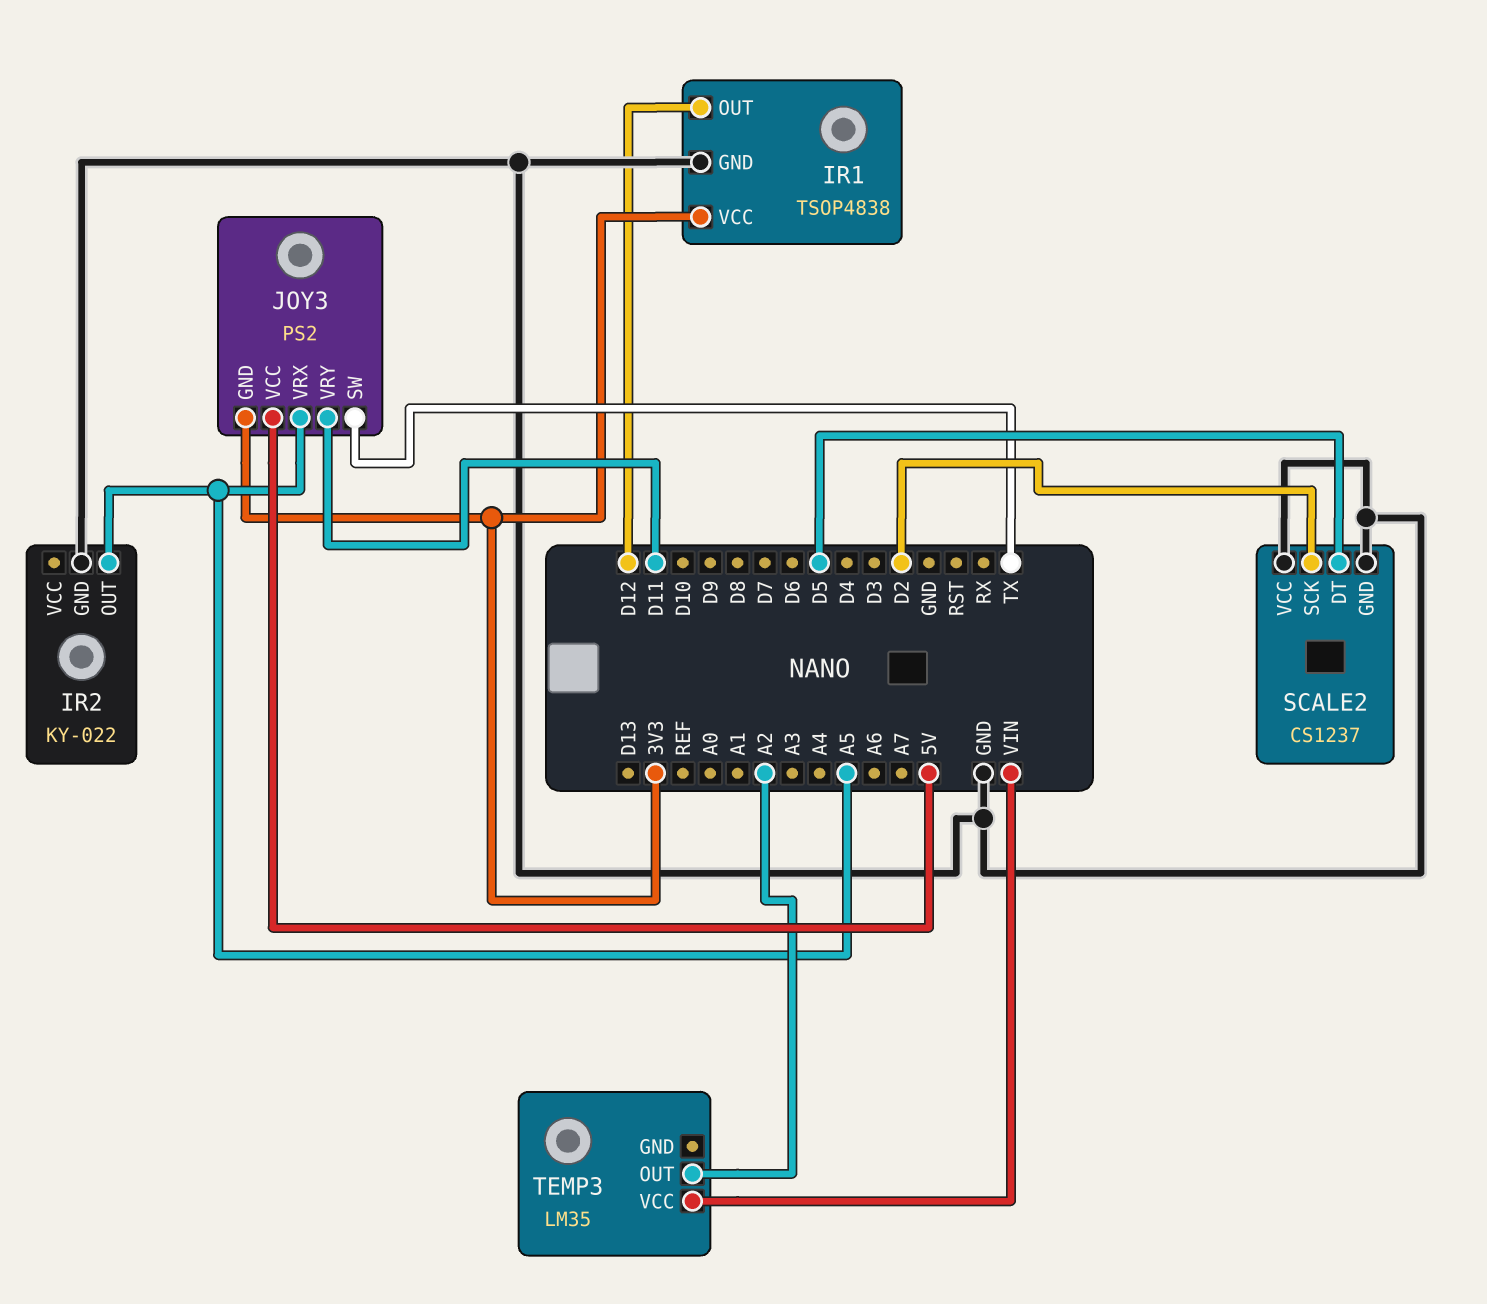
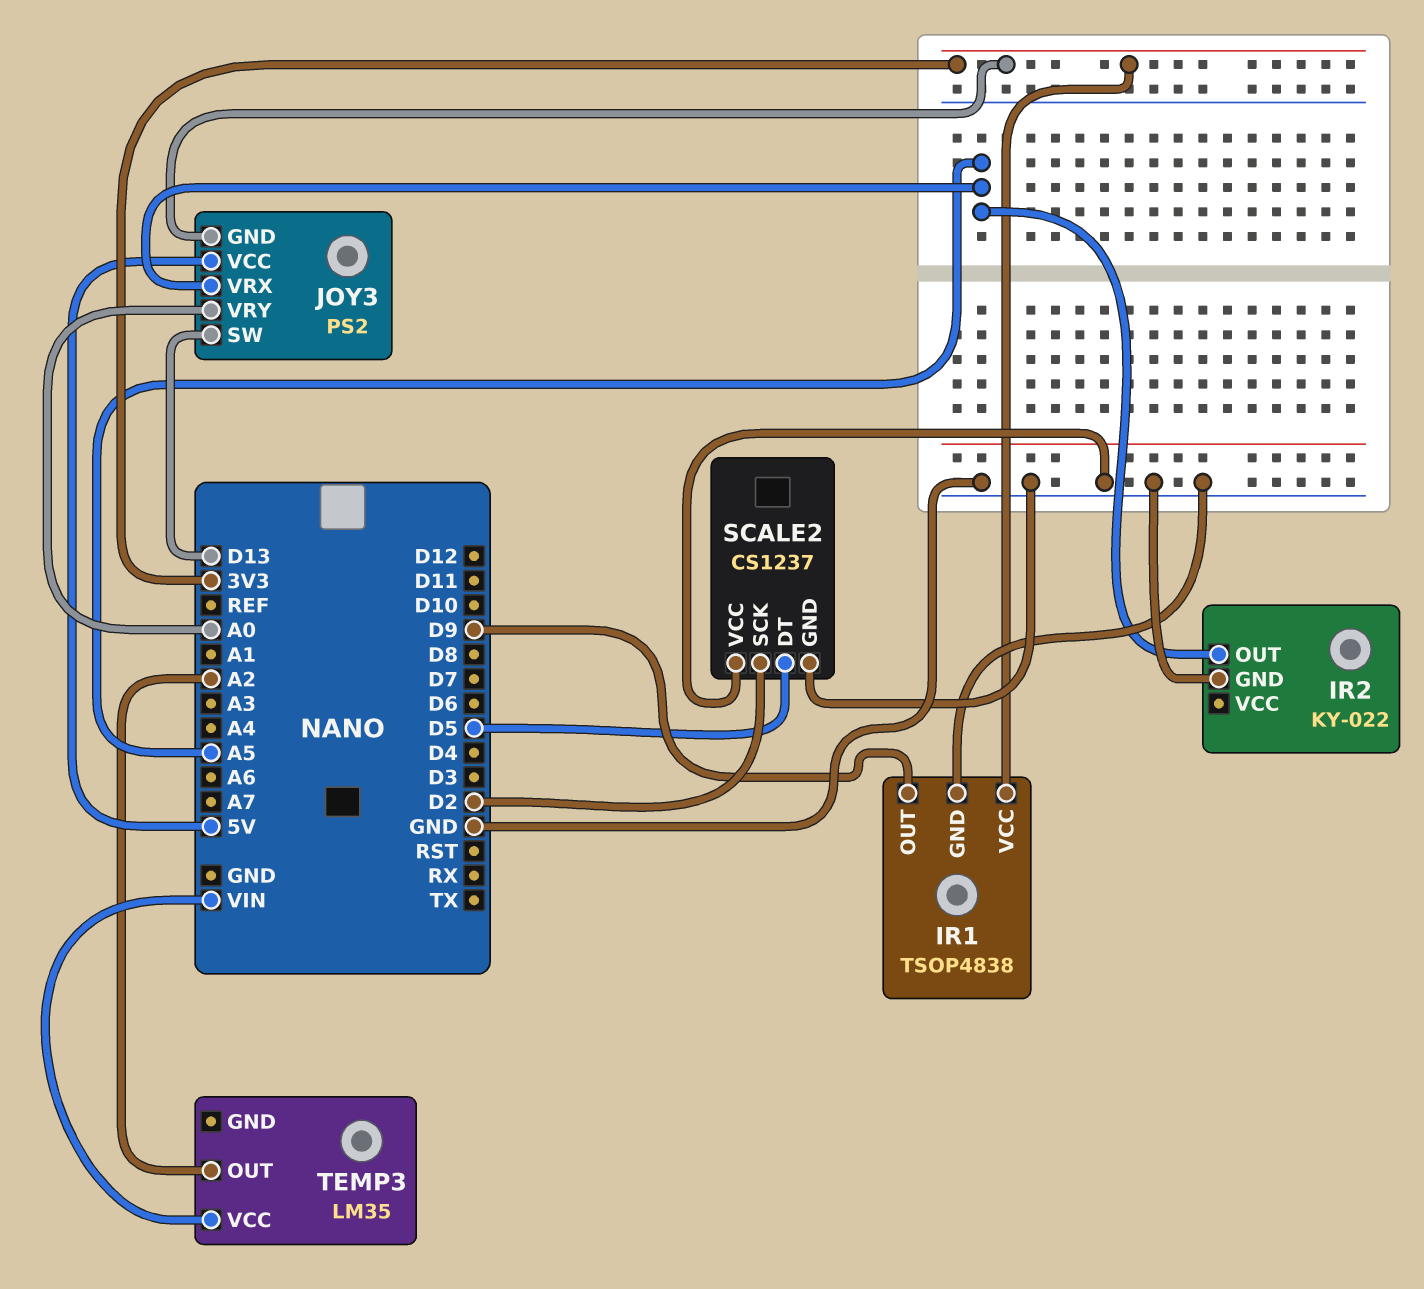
IR1 pin OUT: D12 -> D9
JOY3 pin SW: TX -> D13
JOY3 pin VRY: D11 -> A0

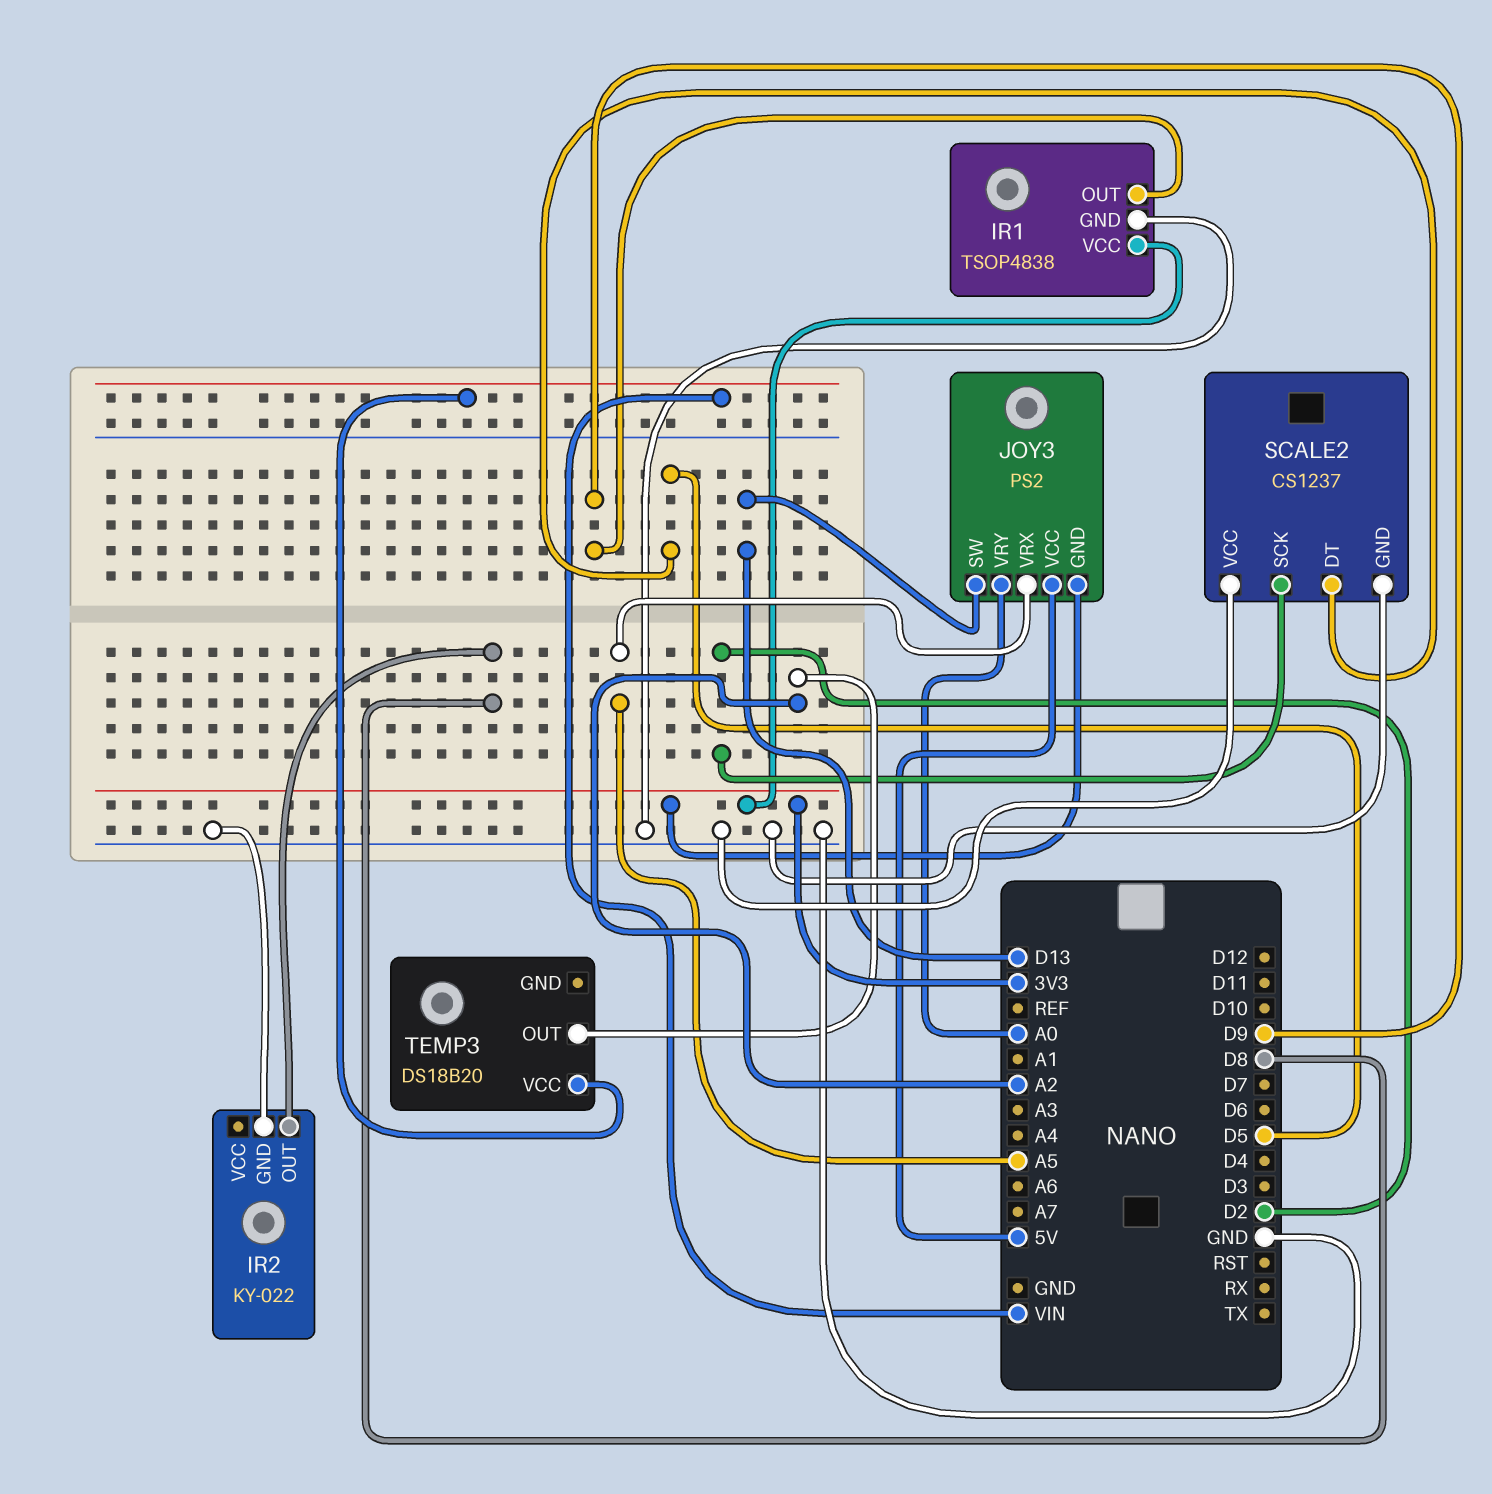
IR2 pin OUT: A5 -> D8
TEMP3: LM35 -> DS18B20

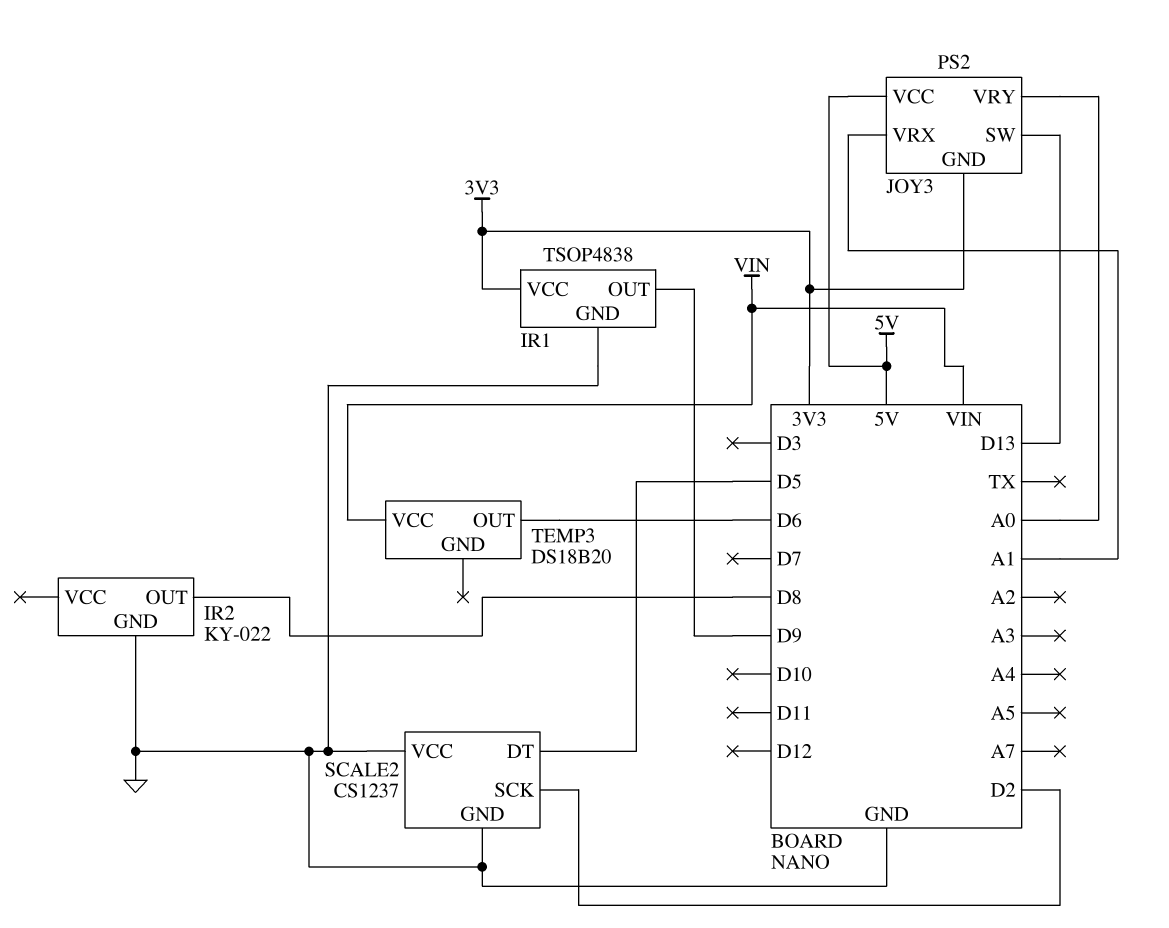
JOY3 pin VRX: A5 -> A1
TEMP3 pin OUT: A2 -> D6

